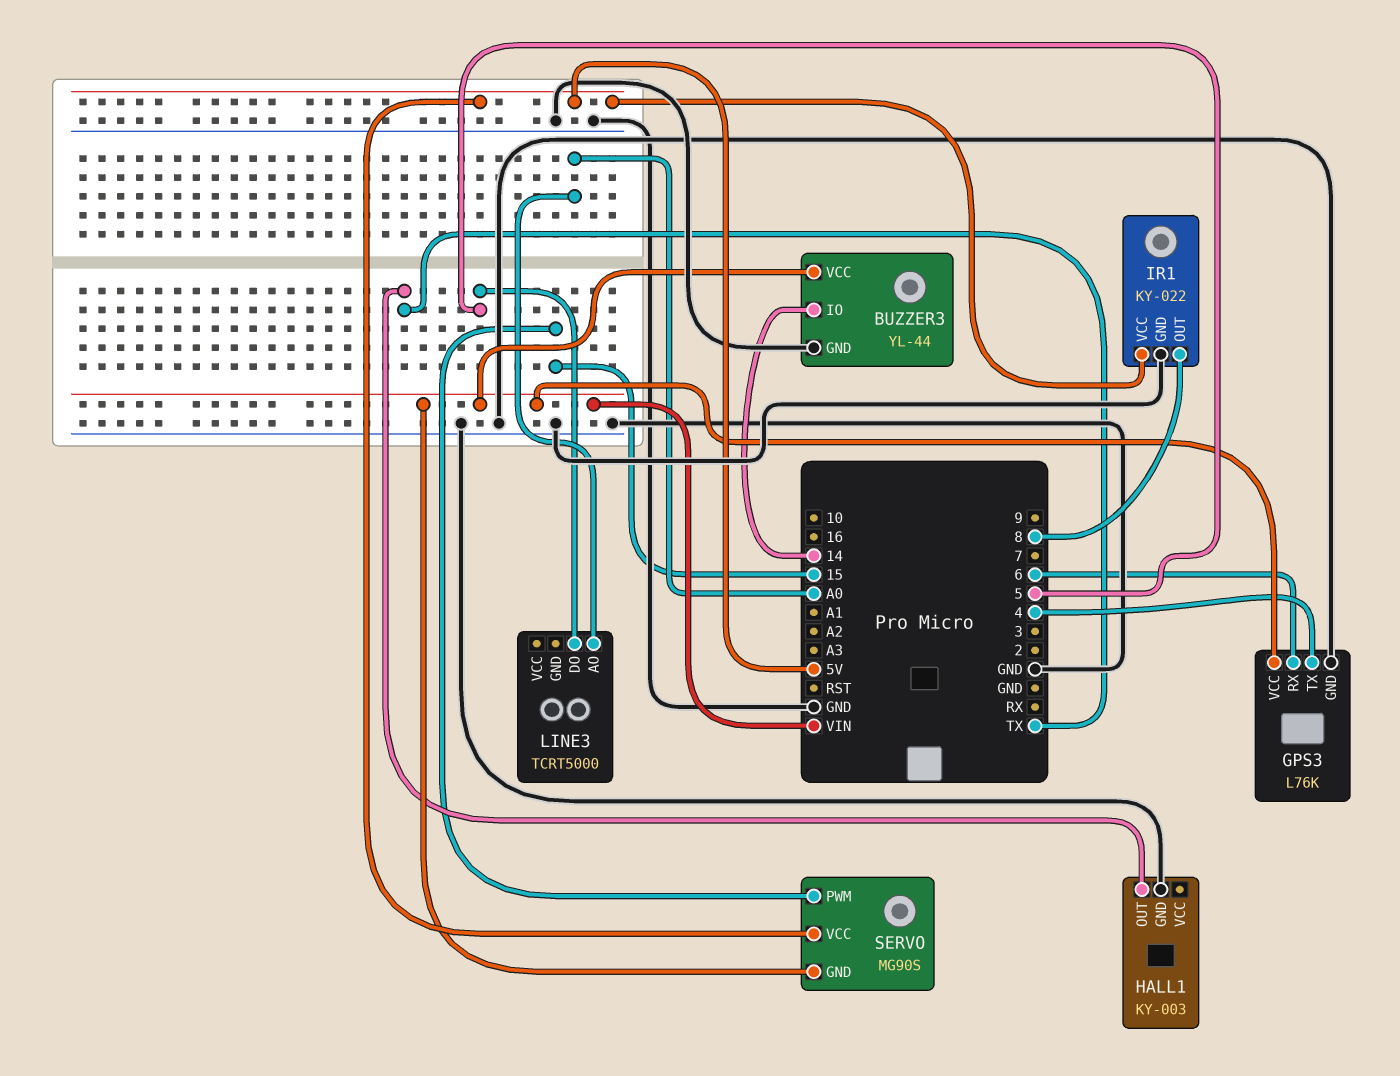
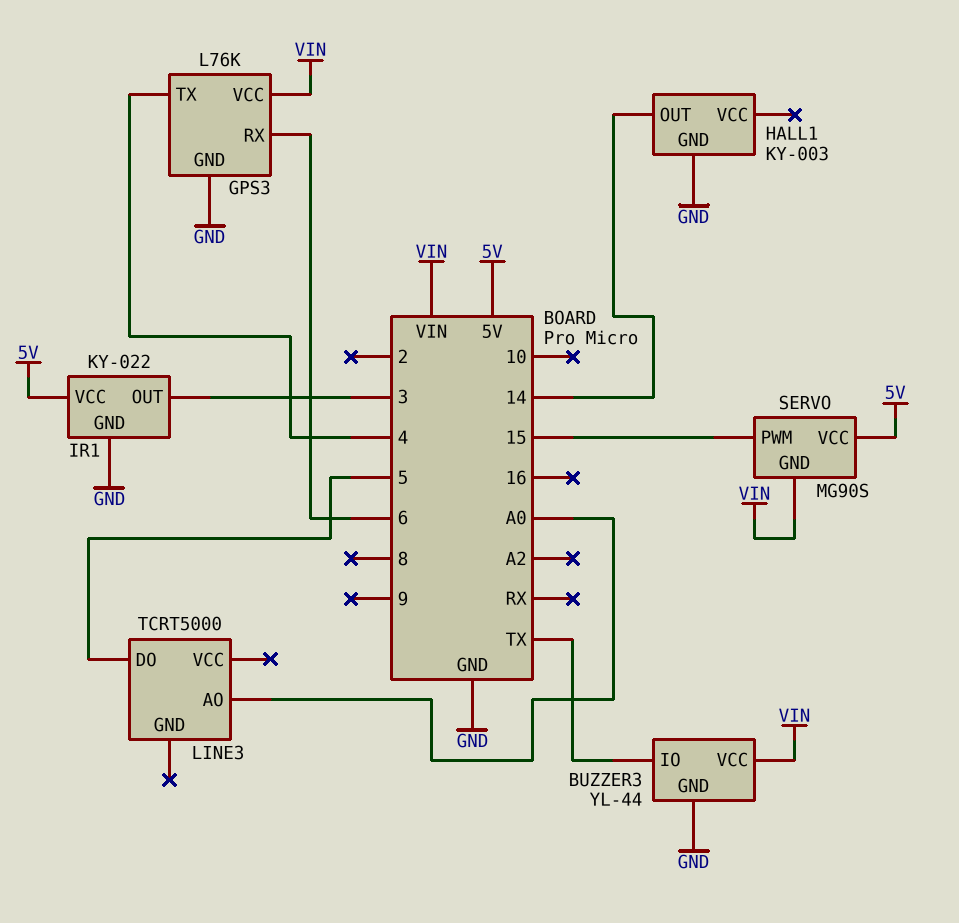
BUZZER3 pin IO: 14 -> TX
HALL1 pin OUT: TX -> 14
IR1 pin OUT: 8 -> 3

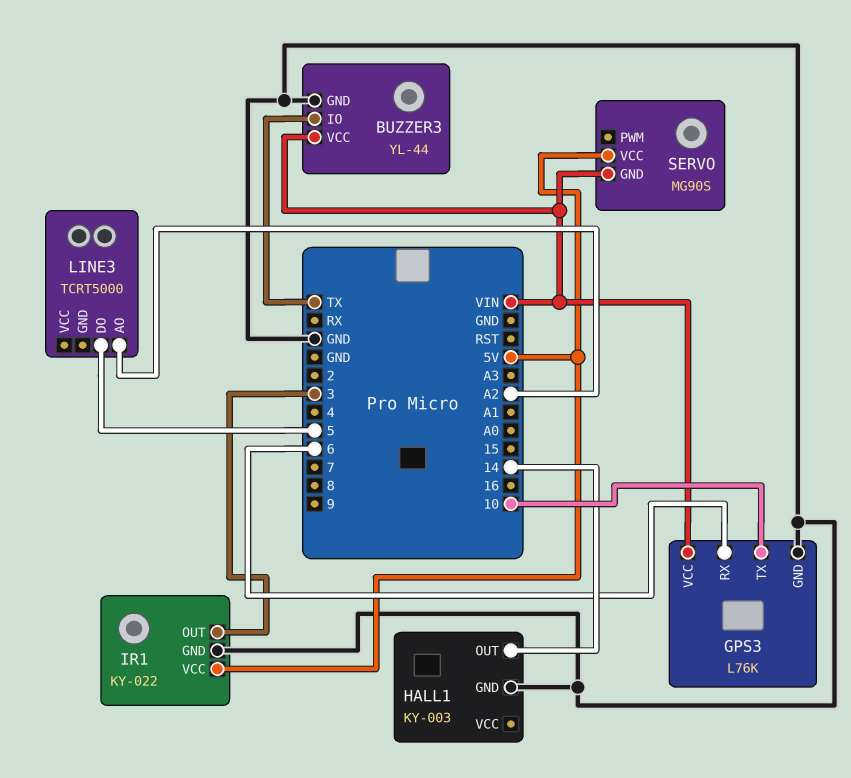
GPS3 pin TX: 4 -> 10
LINE3 pin AO: A0 -> A2
SERVO pin PWM: 15 -> none

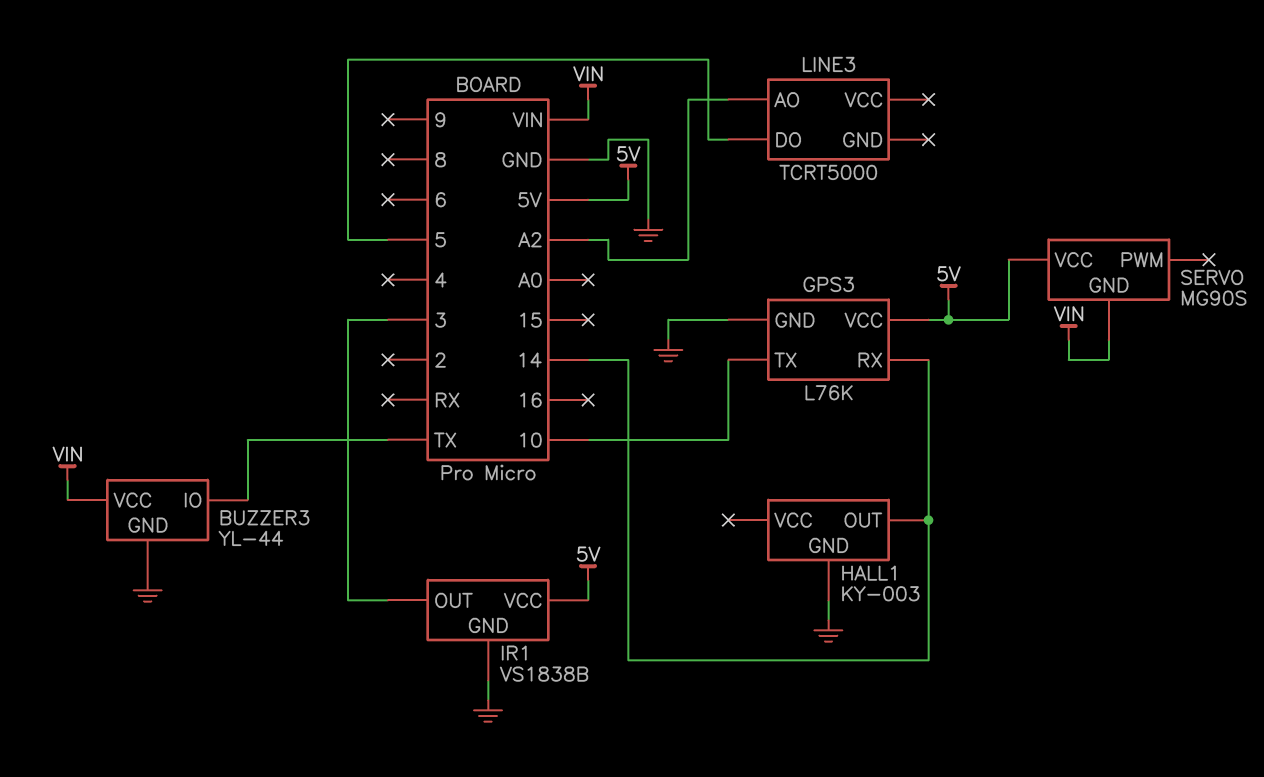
GPS3 pin RX: 6 -> 14
GPS3 pin VCC: VIN -> 5V
IR1: KY-022 -> VS1838B

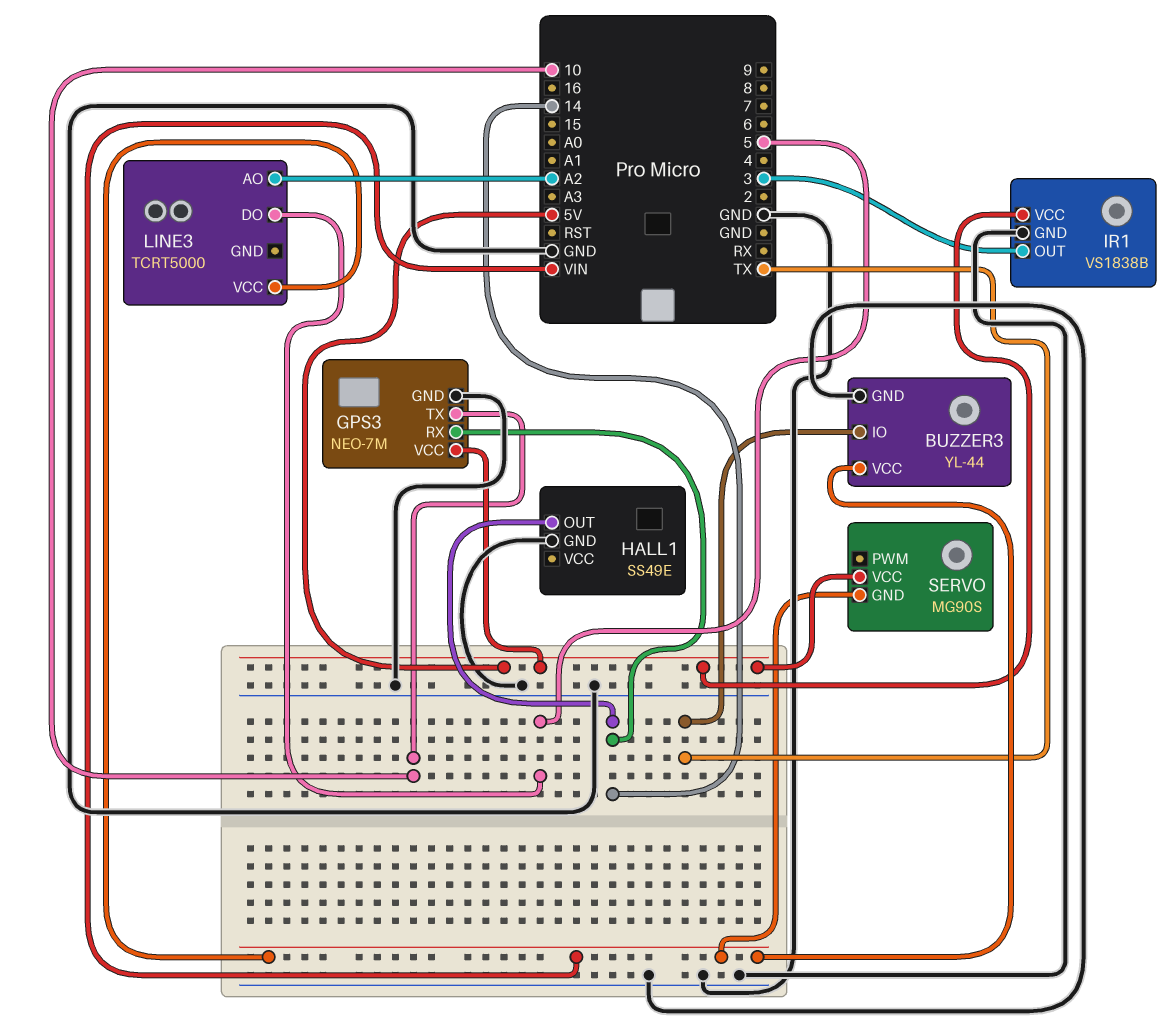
GPS3: L76K -> NEO-7M
HALL1: KY-003 -> SS49E
LINE3 pin VCC: none -> VIN

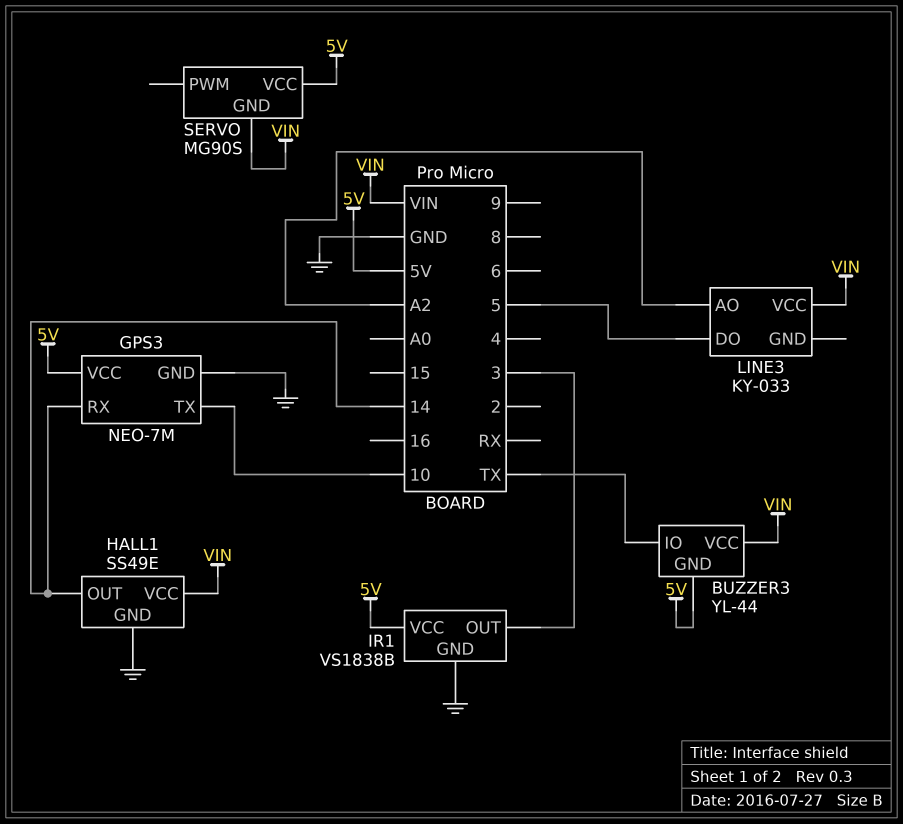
BUZZER3 pin GND: GND -> 5V
HALL1 pin VCC: none -> VIN
LINE3: TCRT5000 -> KY-033

